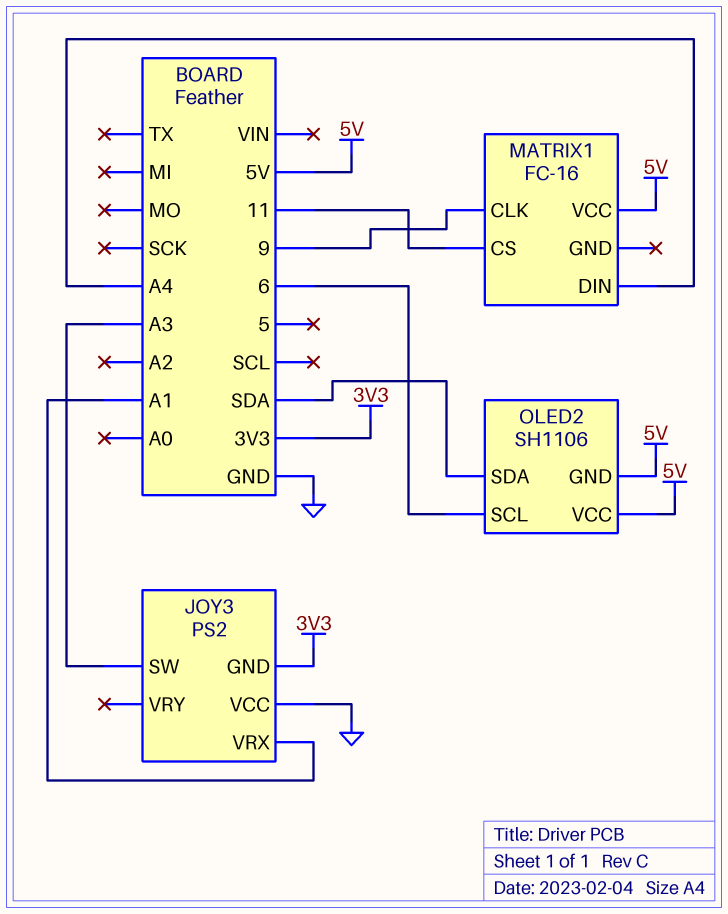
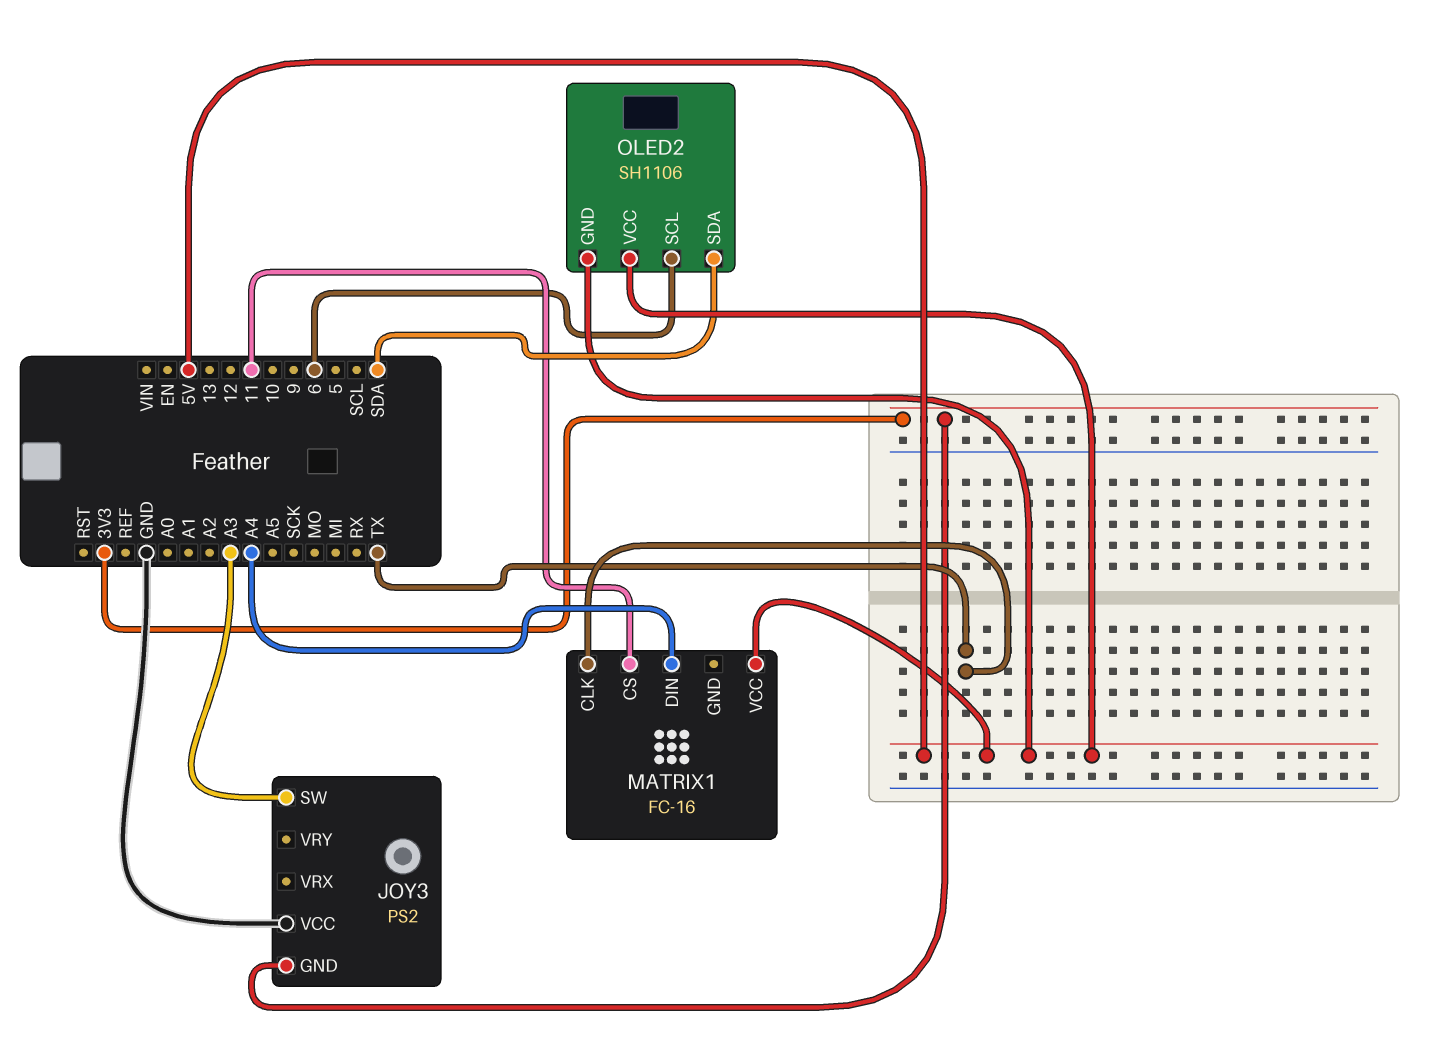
JOY3 pin VRX: A1 -> none
MATRIX1 pin CLK: 9 -> TX

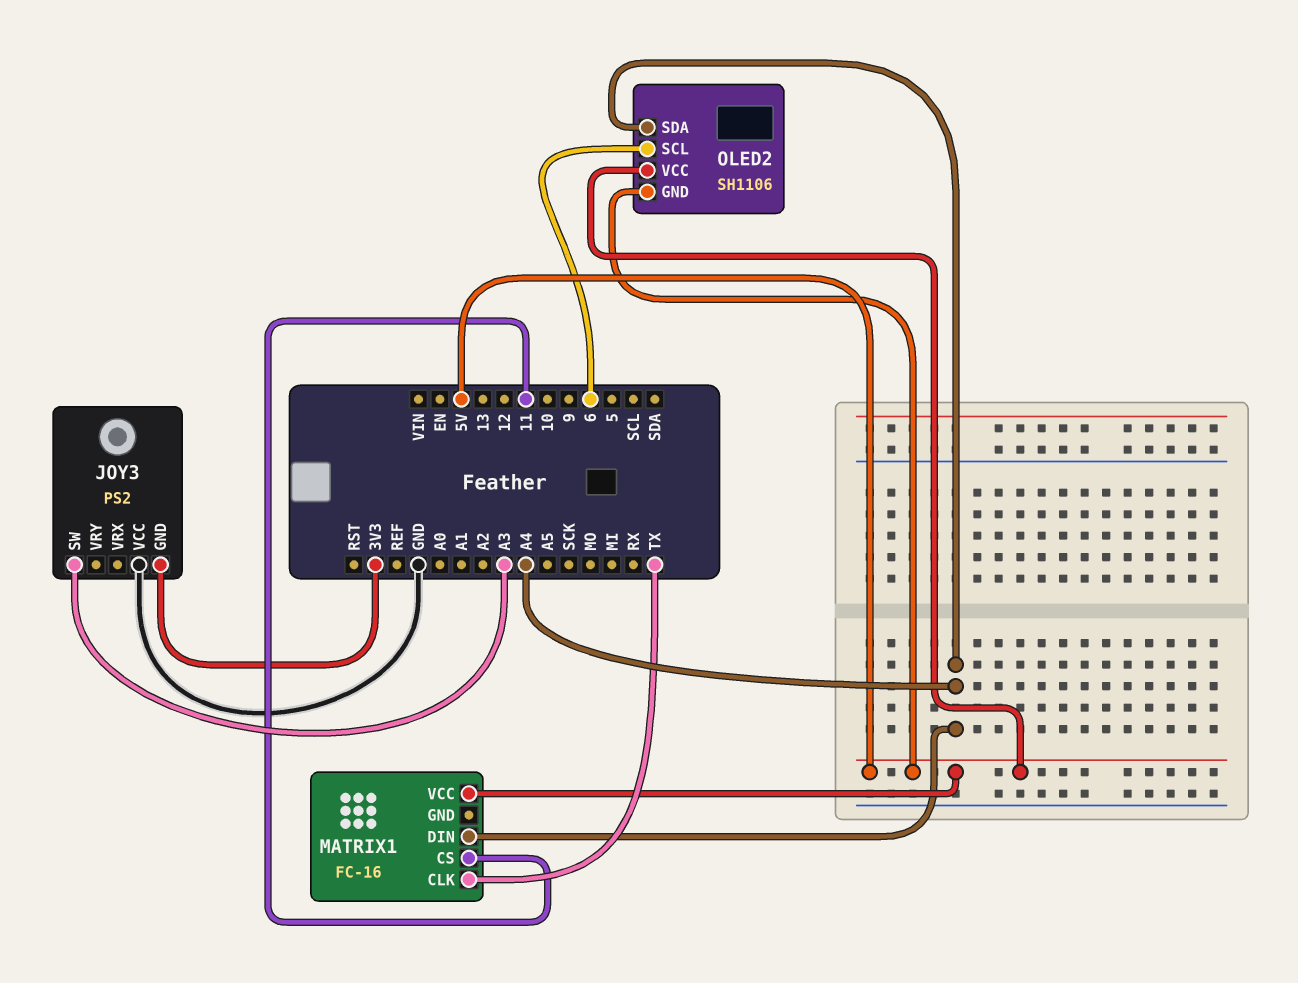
OLED2 pin SDA: SDA -> A4

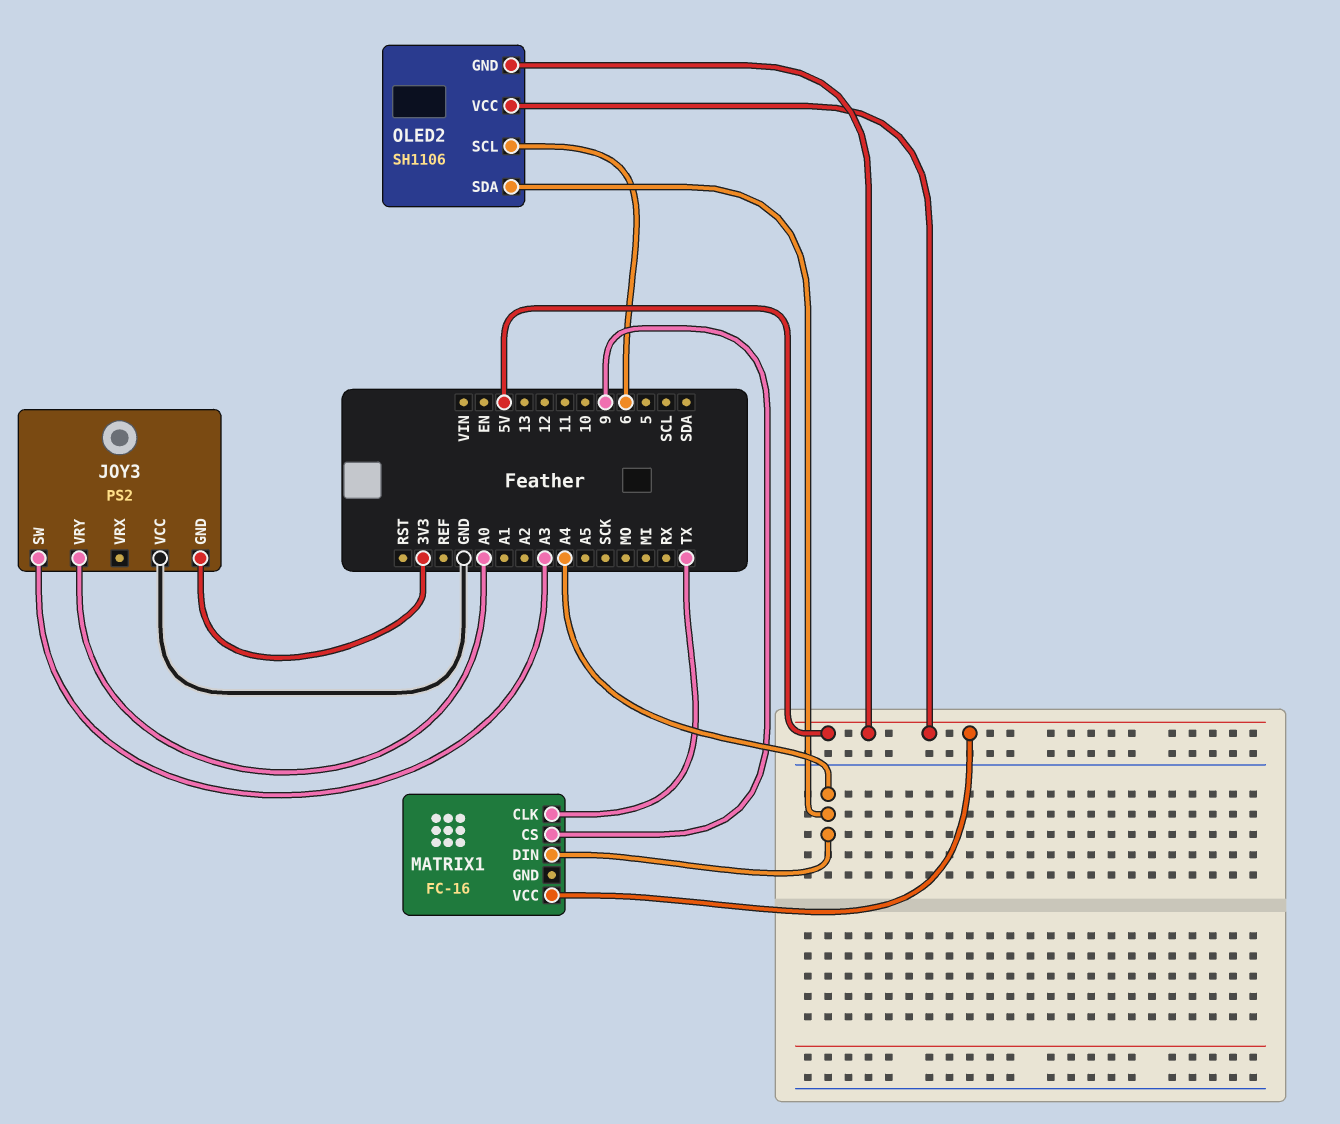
JOY3 pin VRY: none -> A0
MATRIX1 pin CS: 11 -> 9

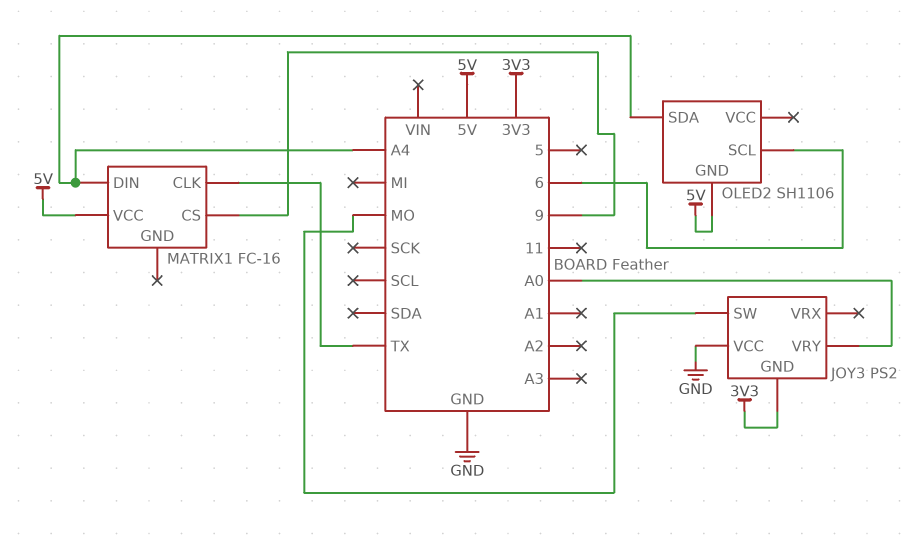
JOY3 pin SW: A3 -> MO
OLED2 pin VCC: 5V -> none

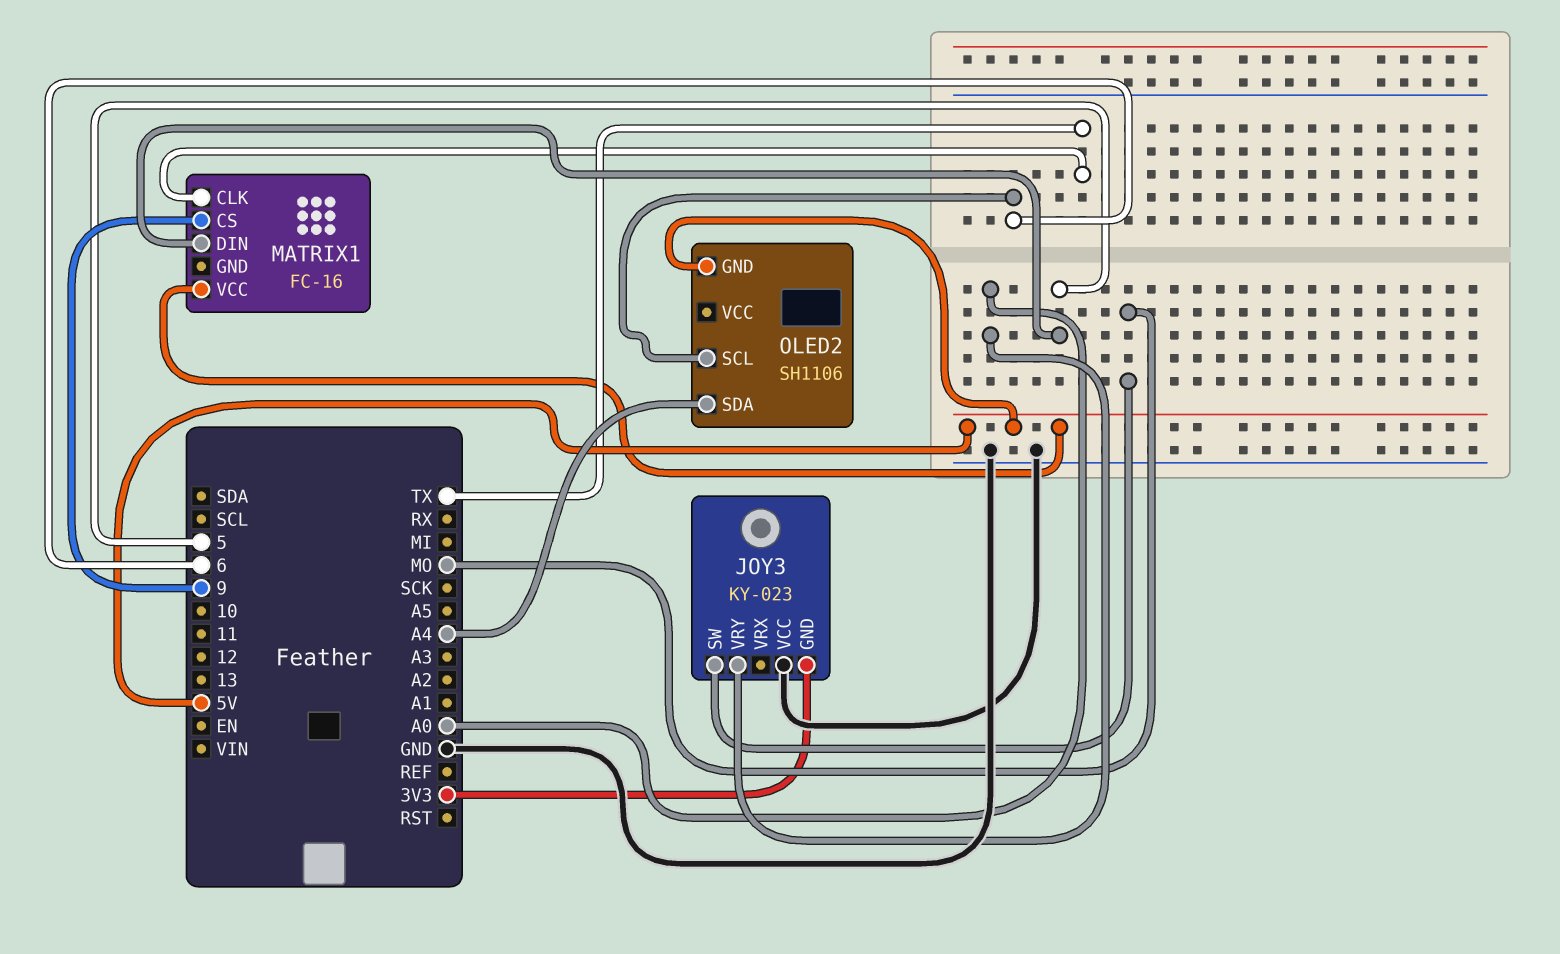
JOY3: PS2 -> KY-023
MATRIX1 pin DIN: A4 -> 5

